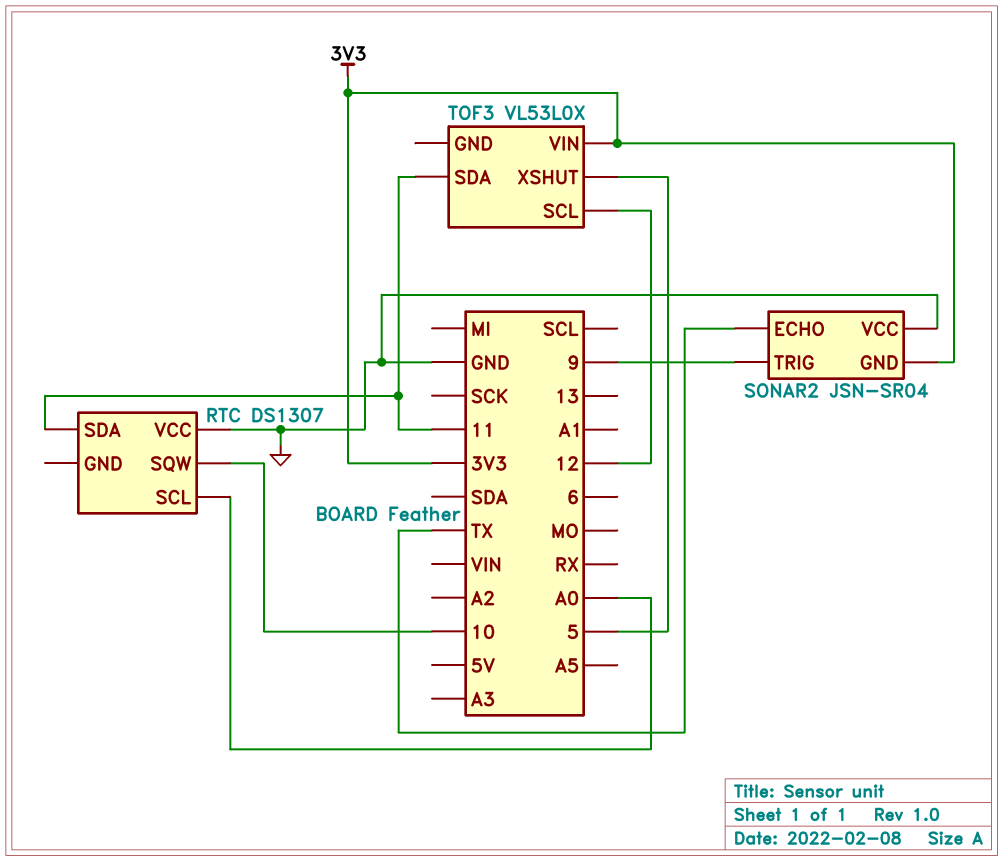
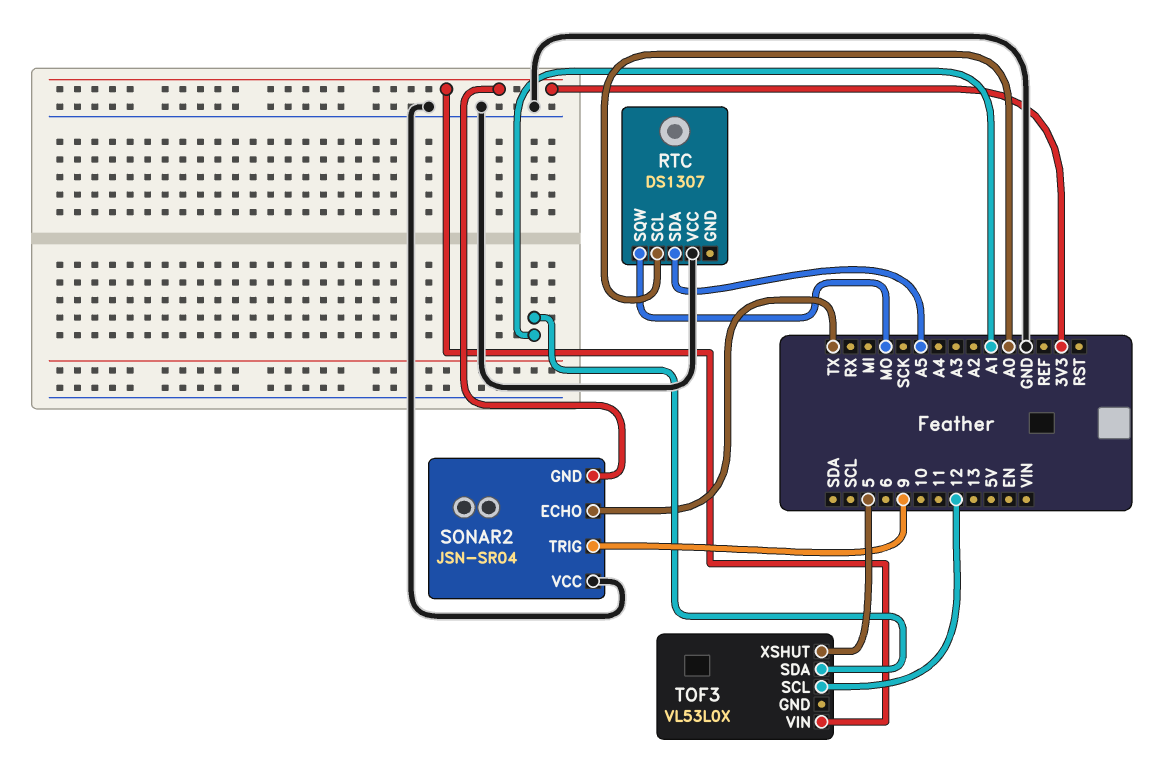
RTC pin SDA: 11 -> A5
RTC pin SQW: 10 -> MO
TOF3 pin SDA: 11 -> A1

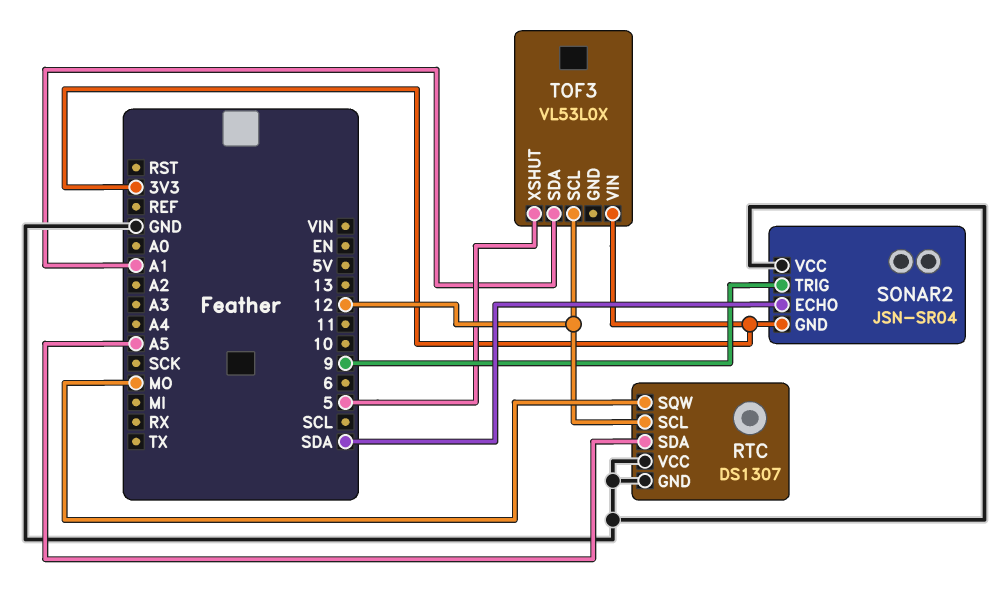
RTC pin GND: none -> GND
RTC pin SCL: A0 -> 12
SONAR2 pin ECHO: TX -> SDA

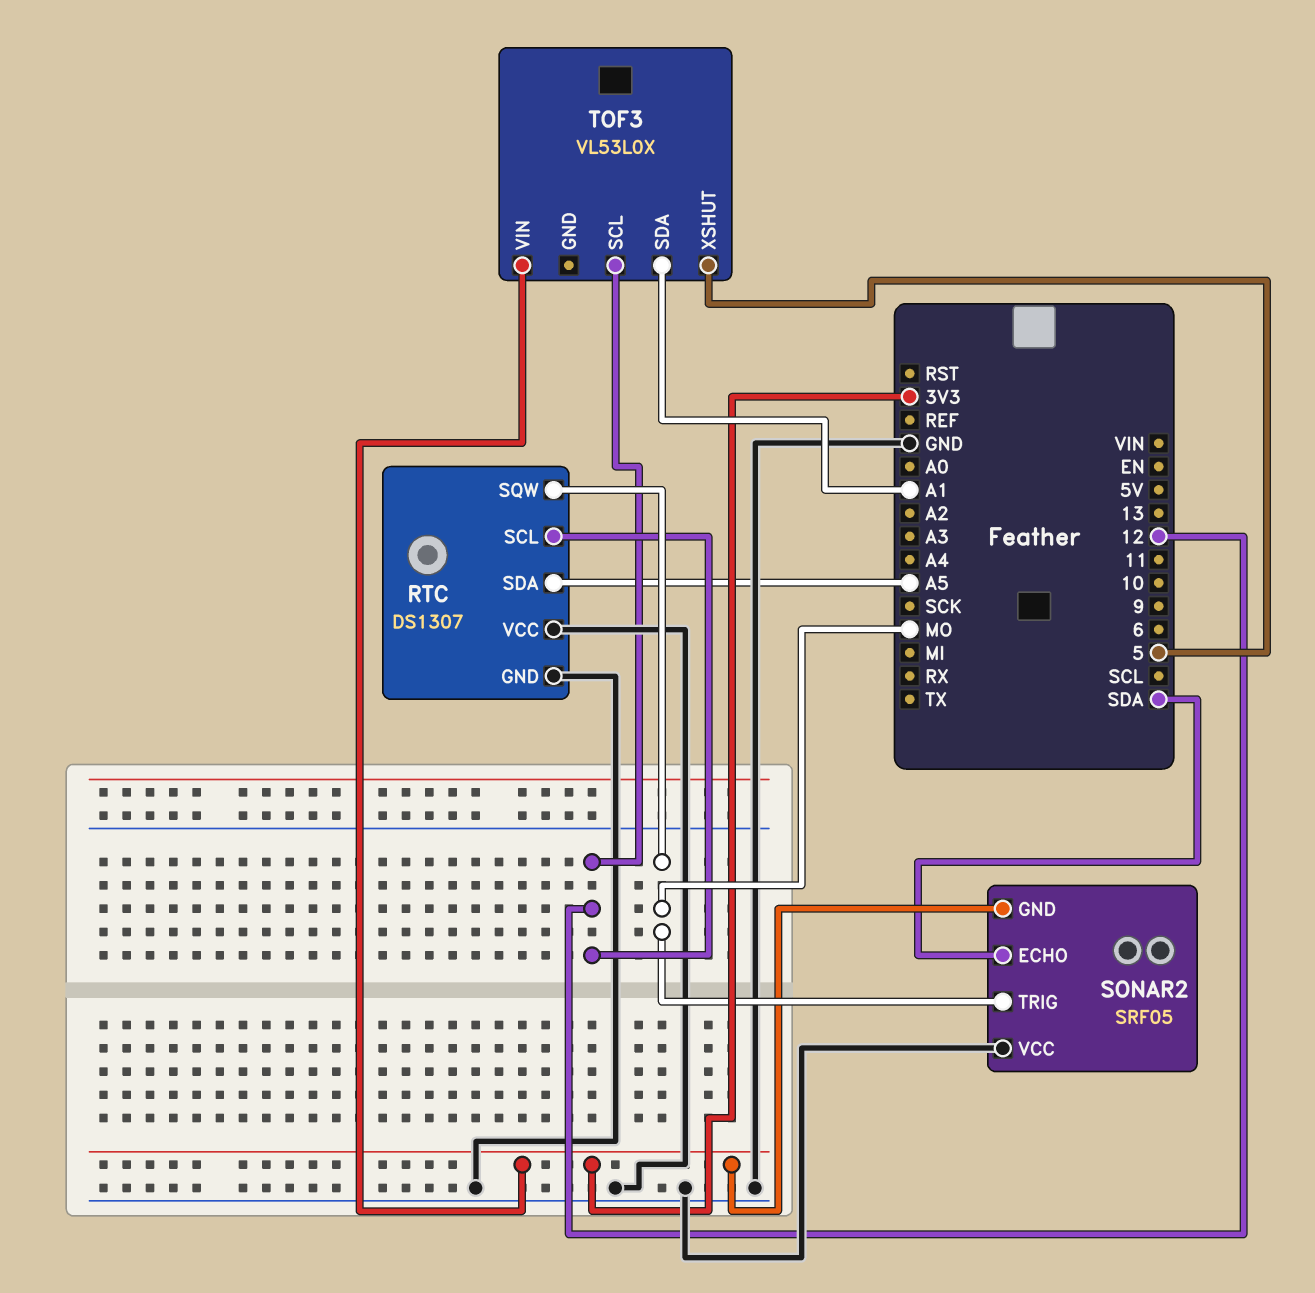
SONAR2: JSN-SR04 -> SRF05
SONAR2 pin TRIG: 9 -> MO

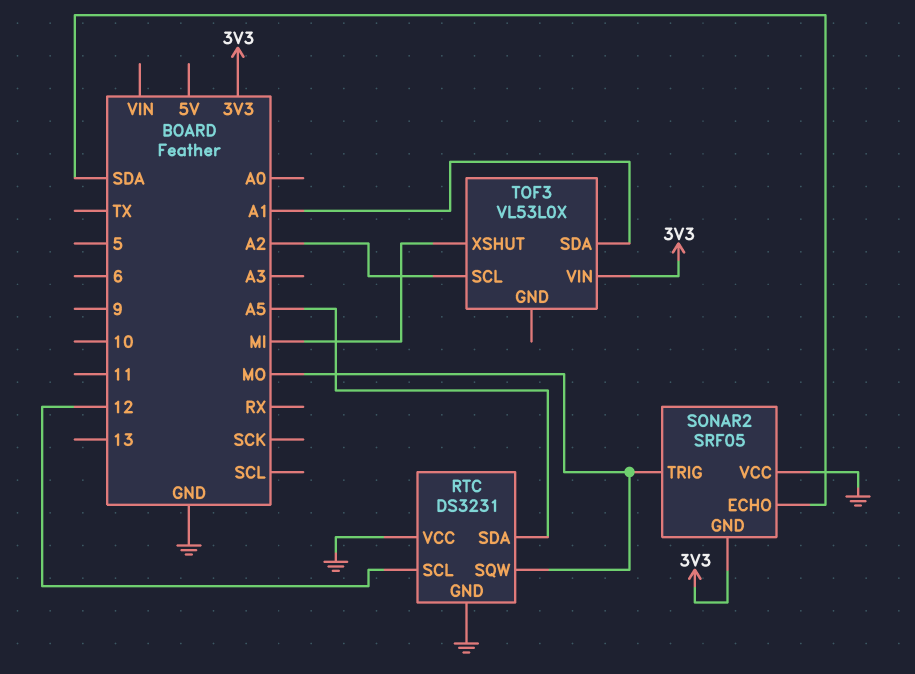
RTC: DS1307 -> DS3231
TOF3 pin SCL: 12 -> A2
TOF3 pin XSHUT: 5 -> MI

